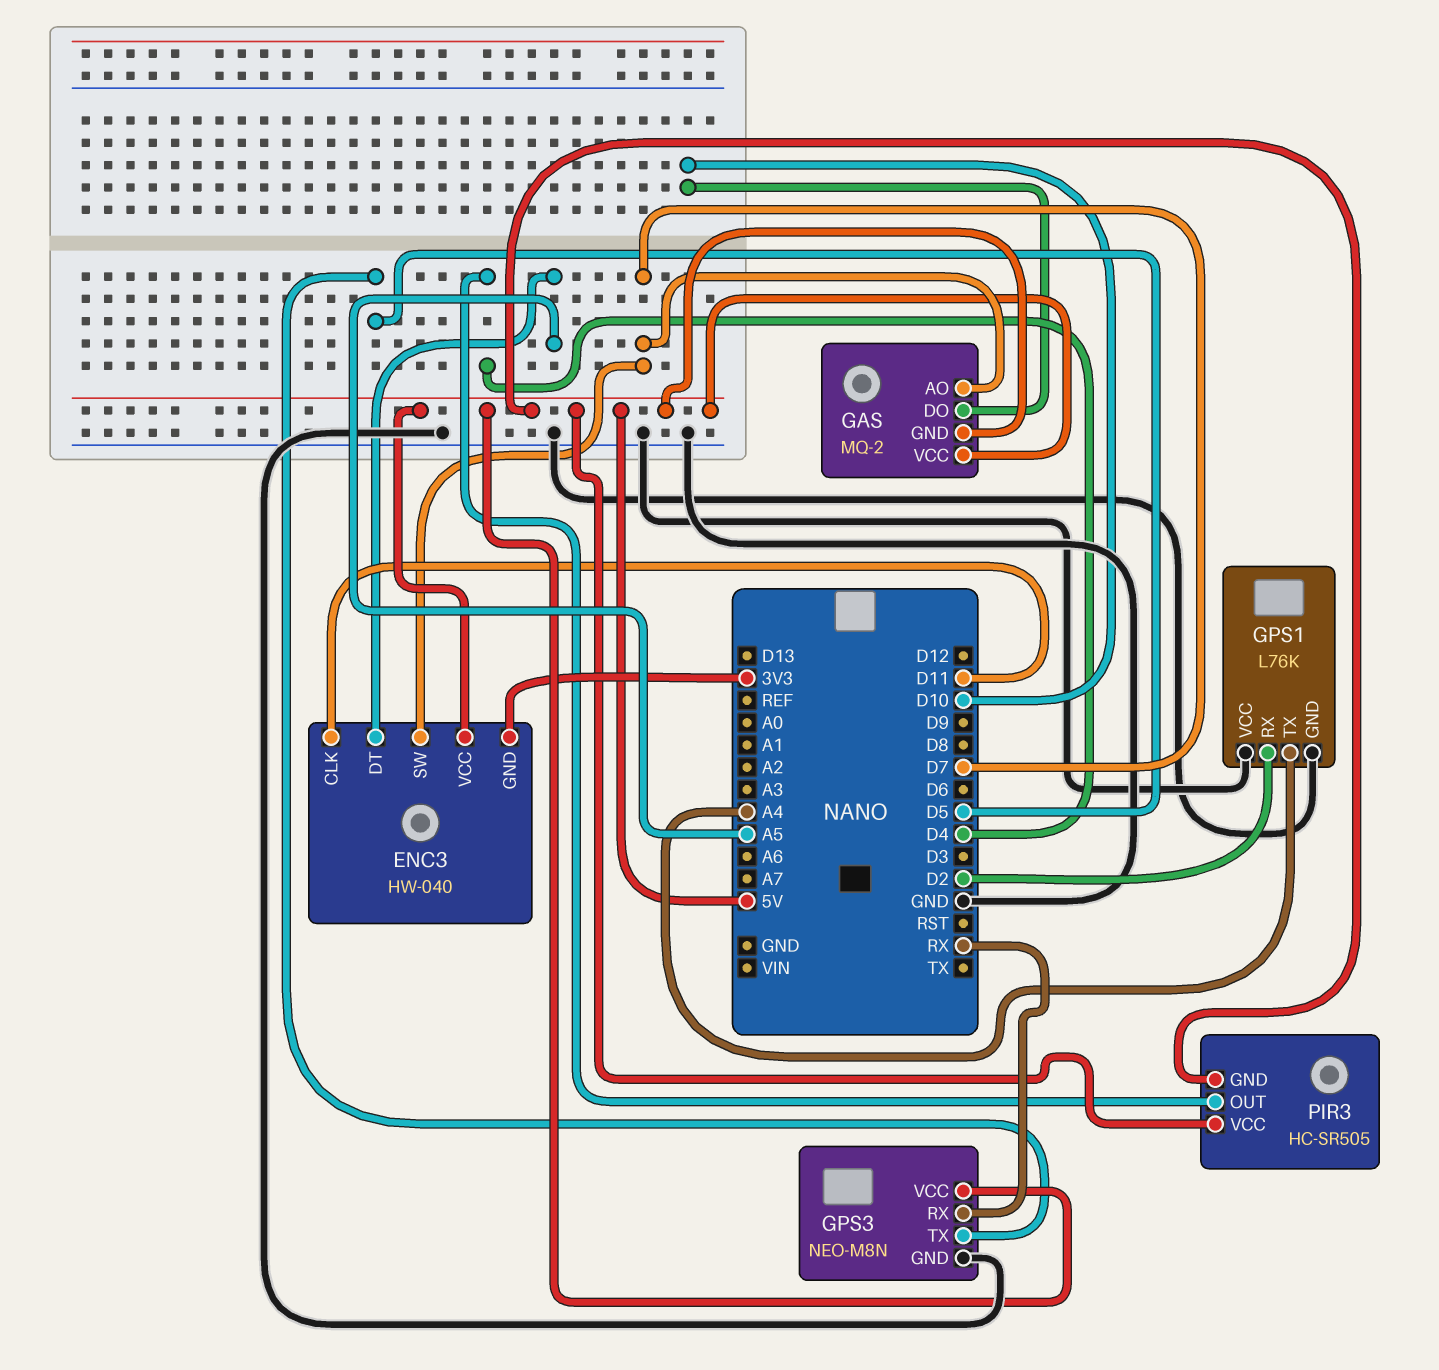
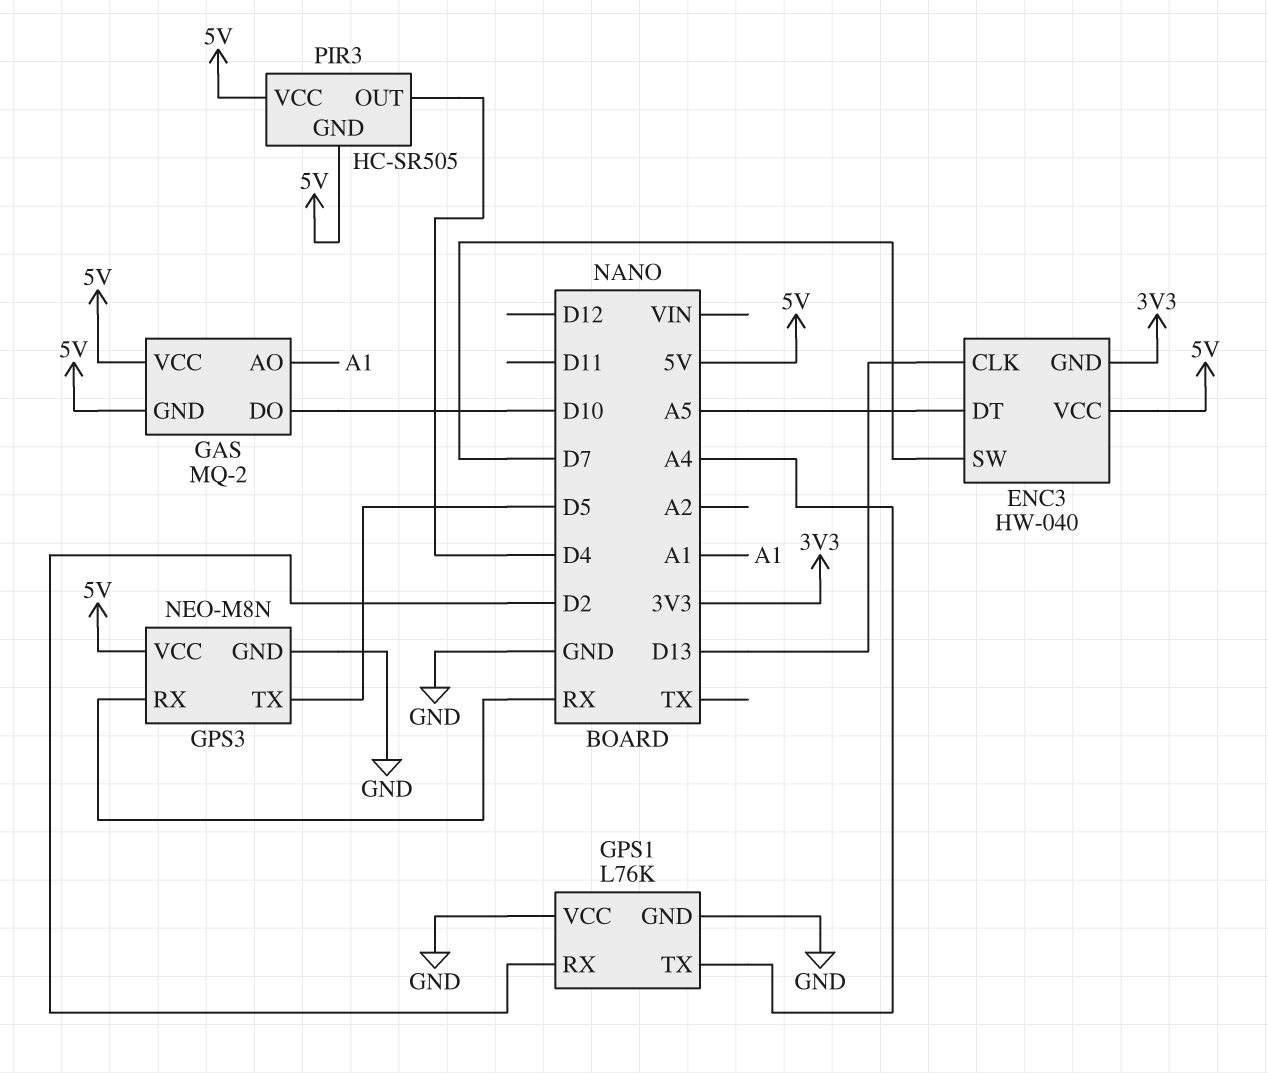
ENC3 pin CLK: D11 -> D13
GAS pin AO: D7 -> A1

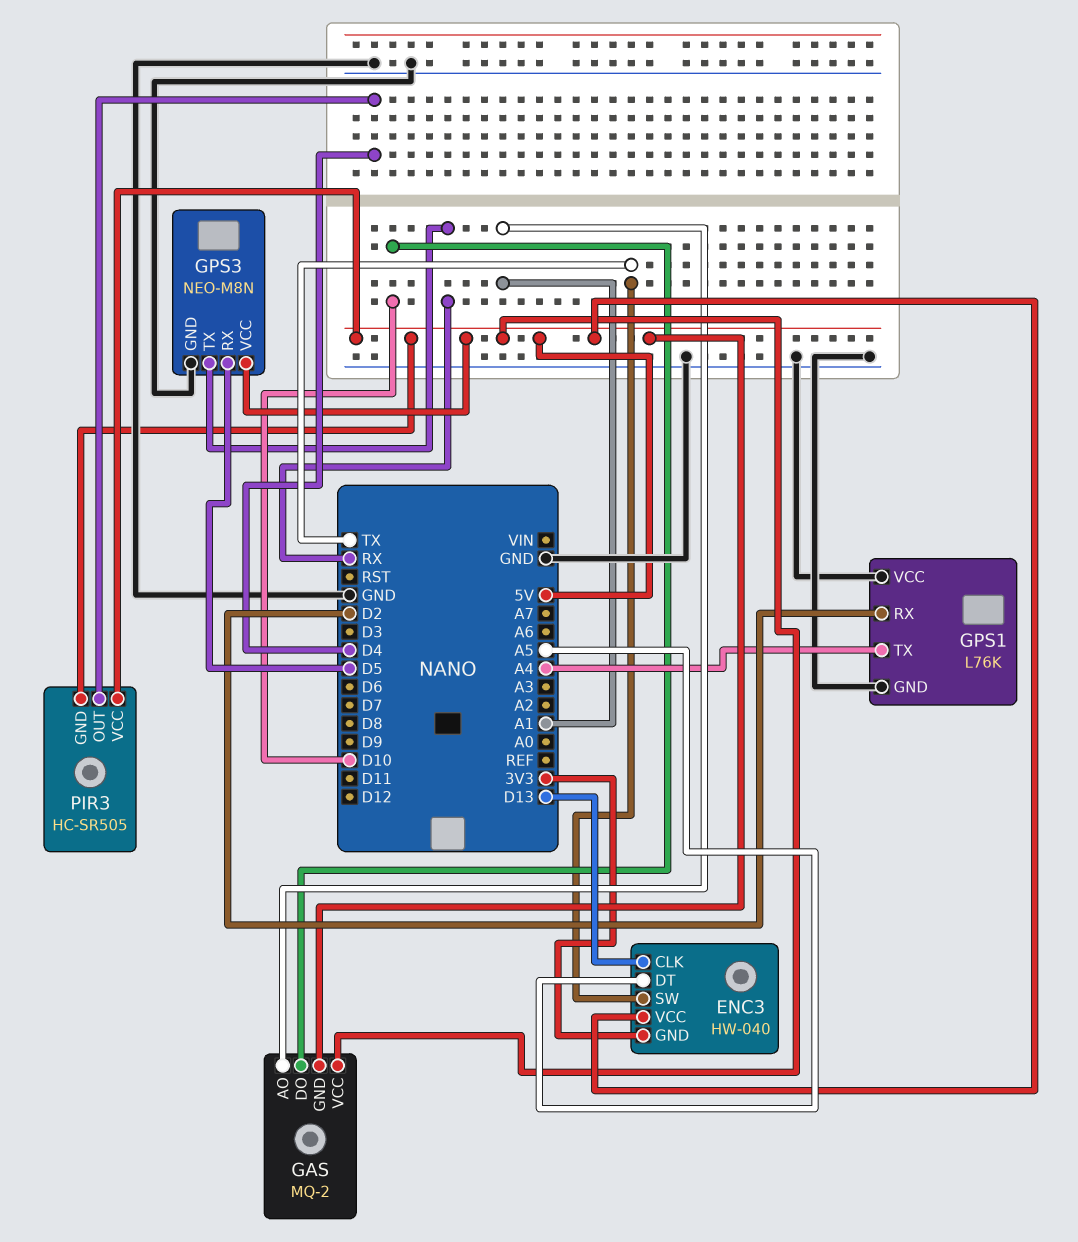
ENC3 pin SW: D7 -> TX
GPS3 pin RX: RX -> D5
GPS3 pin TX: D5 -> RX

